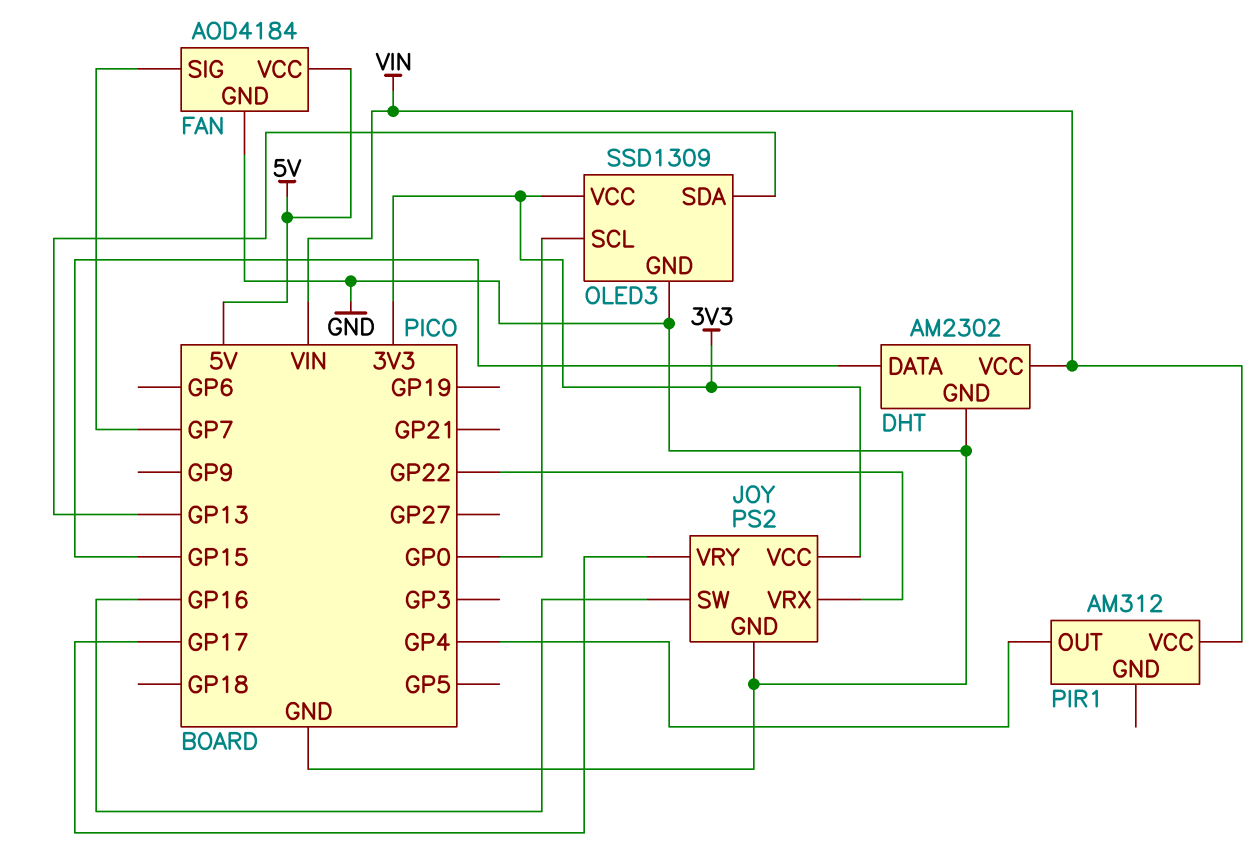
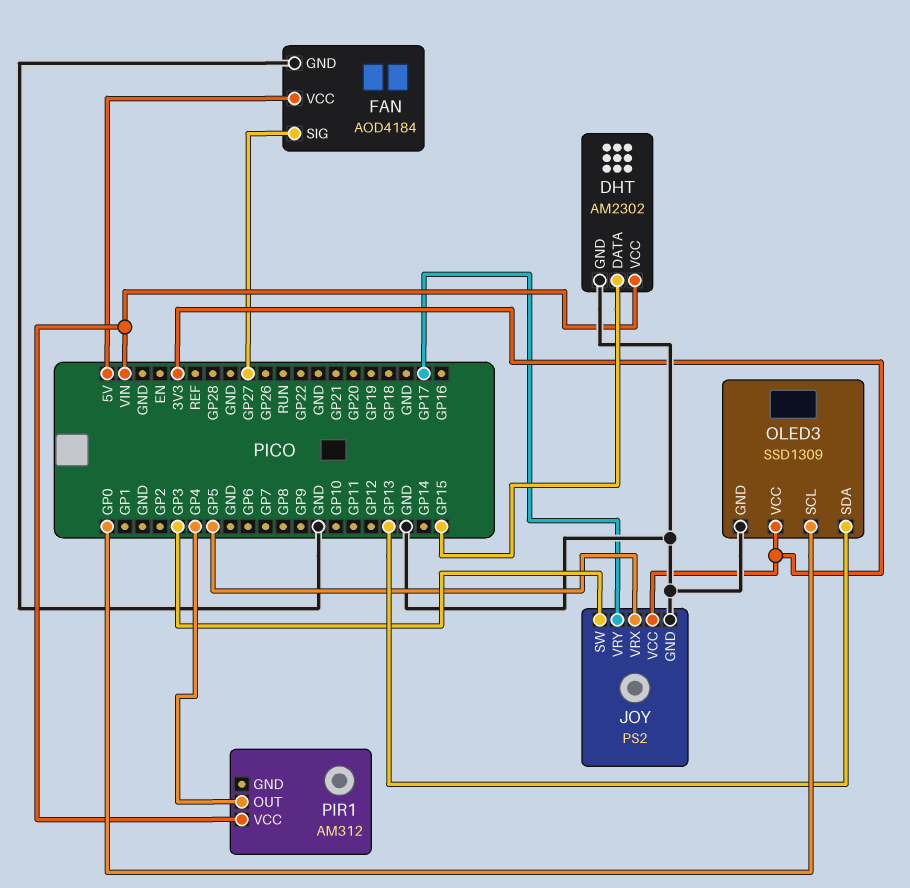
FAN pin SIG: GP7 -> GP27
JOY pin SW: GP16 -> GP3
JOY pin VRX: GP22 -> GP5

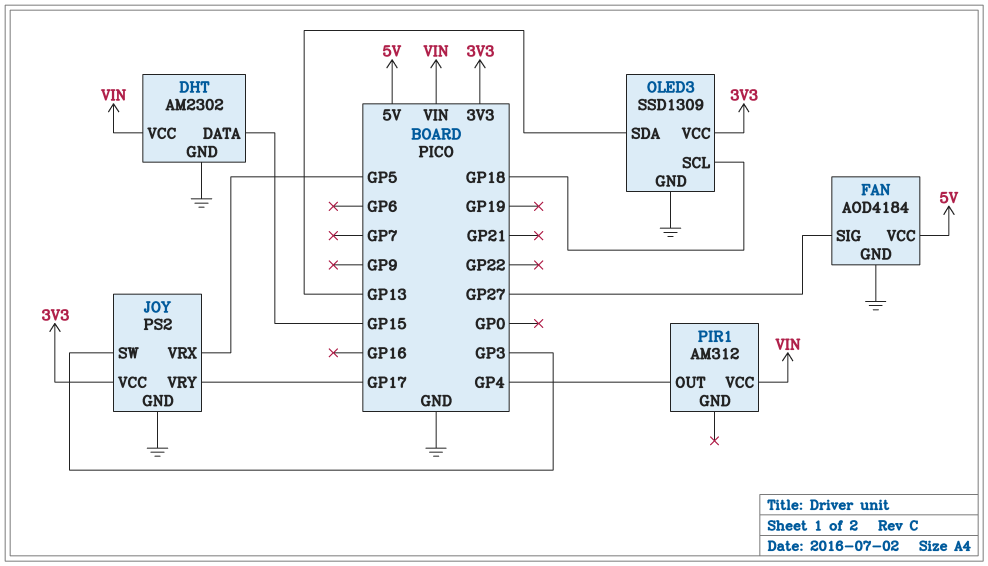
OLED3 pin SCL: GP0 -> GP18

